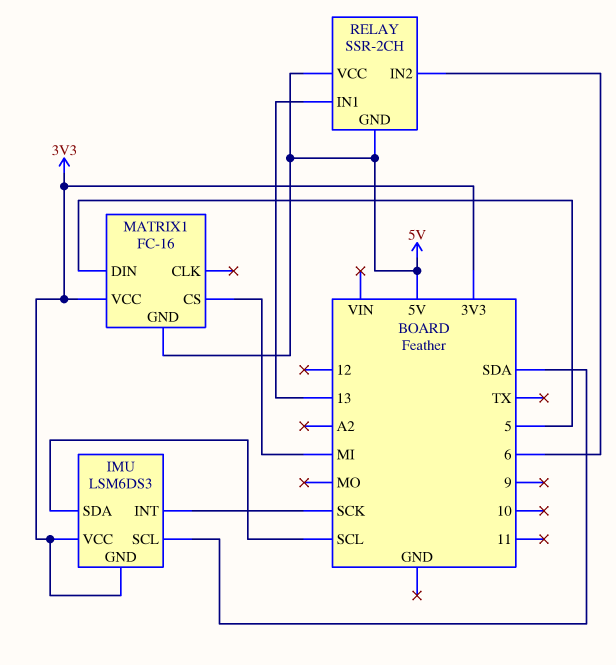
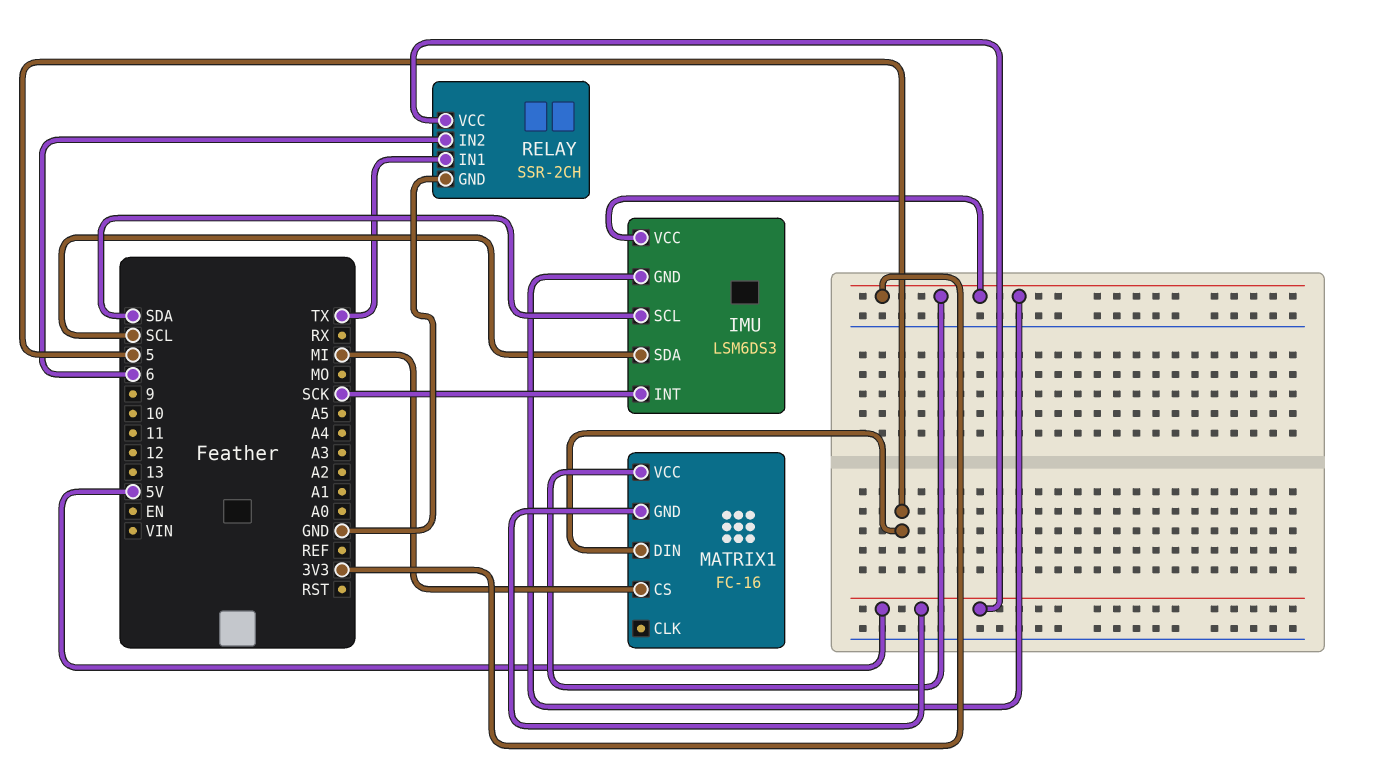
RELAY pin GND: 5V -> GND
RELAY pin IN1: 13 -> TX

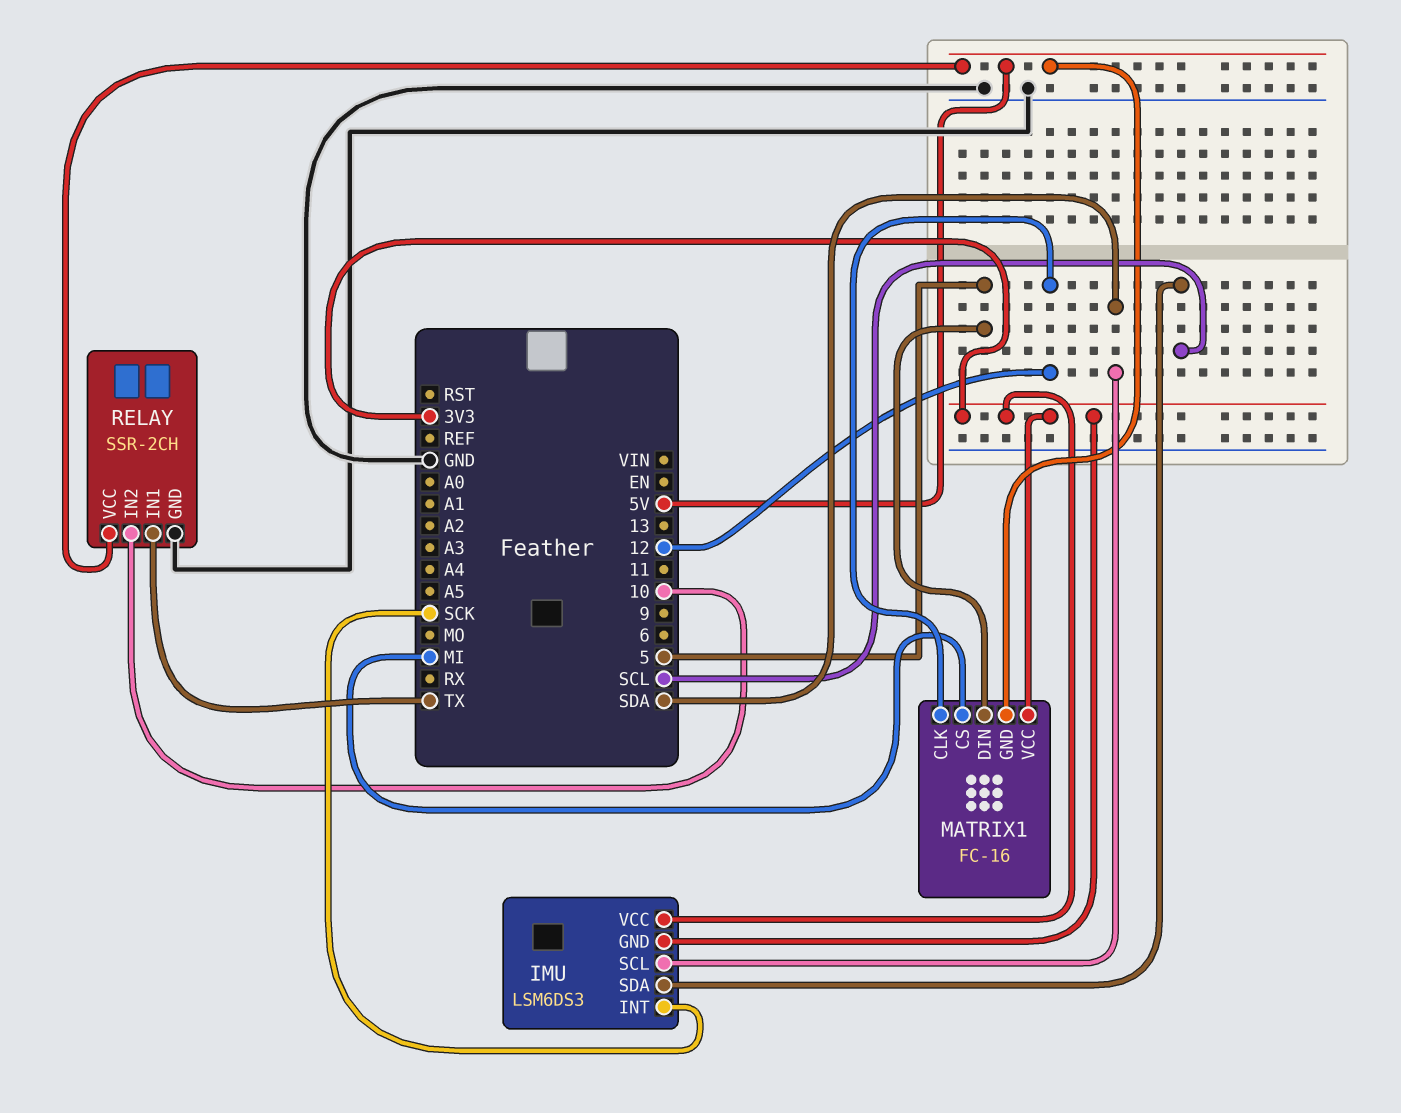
MATRIX1 pin CLK: none -> 12
RELAY pin IN2: 6 -> 10

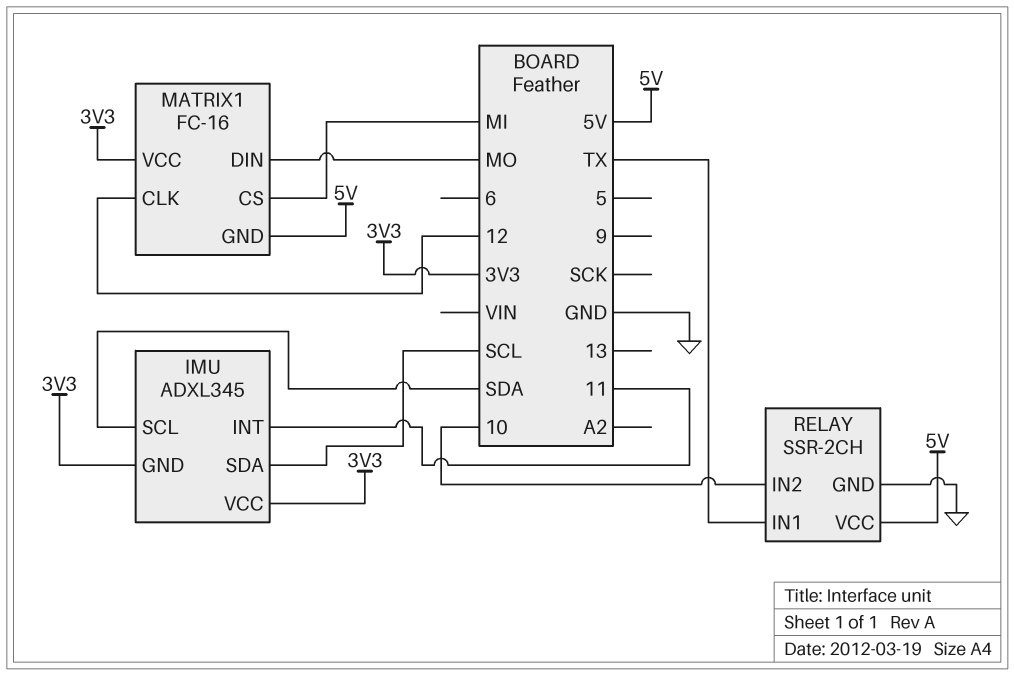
IMU: LSM6DS3 -> ADXL345
IMU pin INT: SCK -> 11
MATRIX1 pin DIN: 5 -> MO

